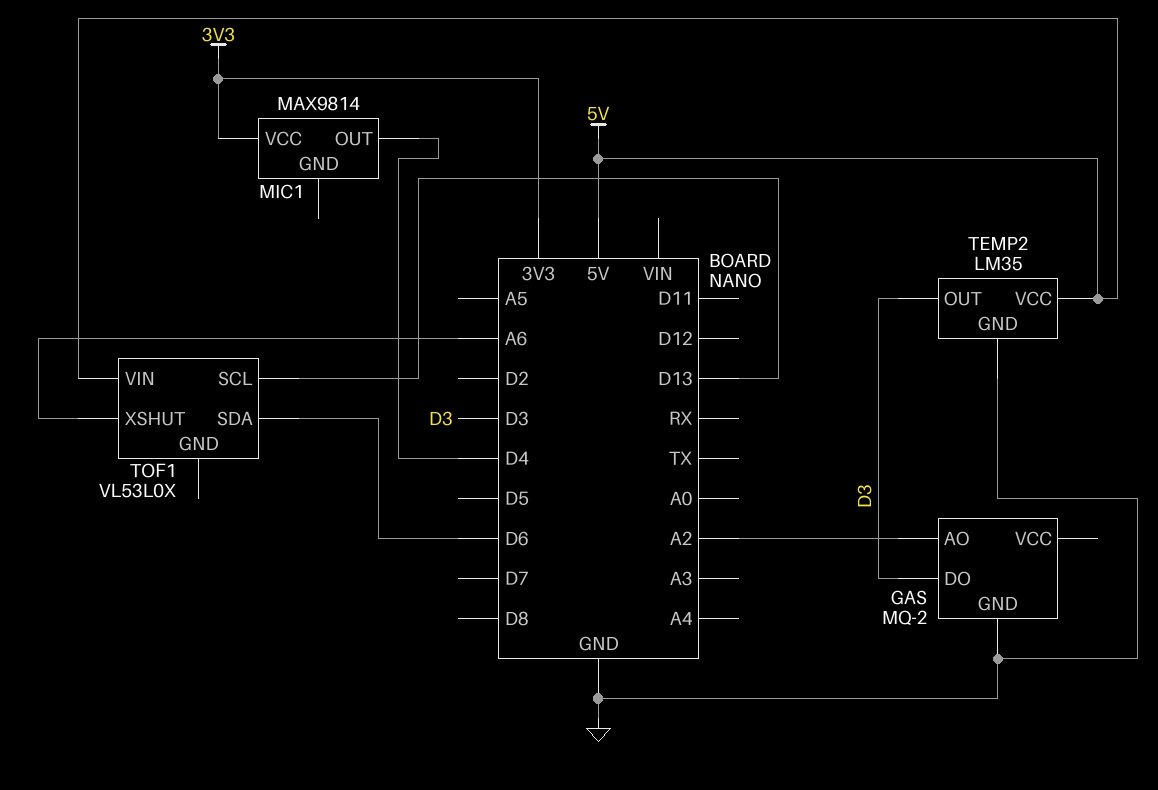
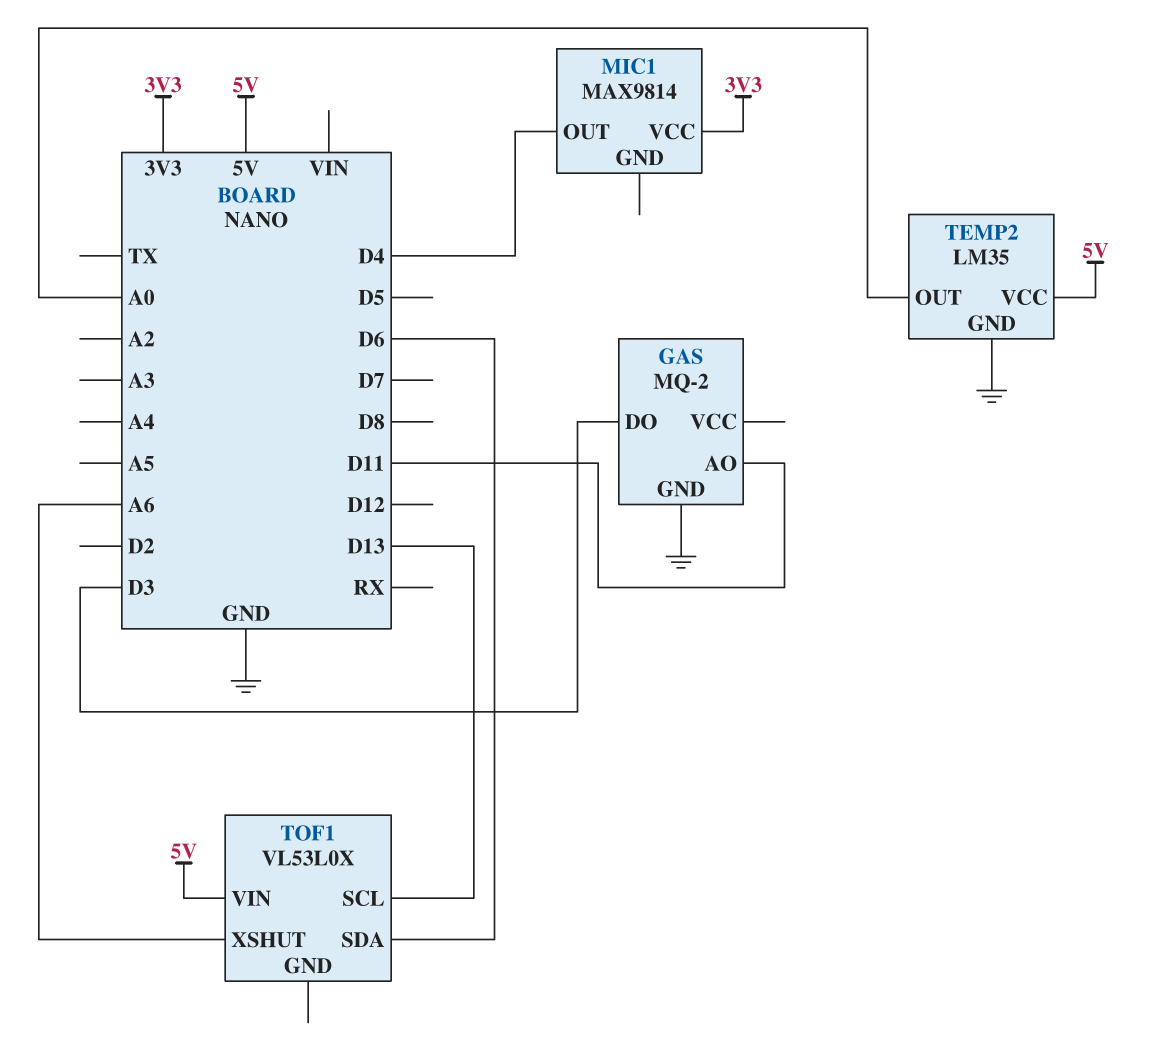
GAS pin AO: A2 -> D11
TEMP2 pin OUT: D3 -> A0

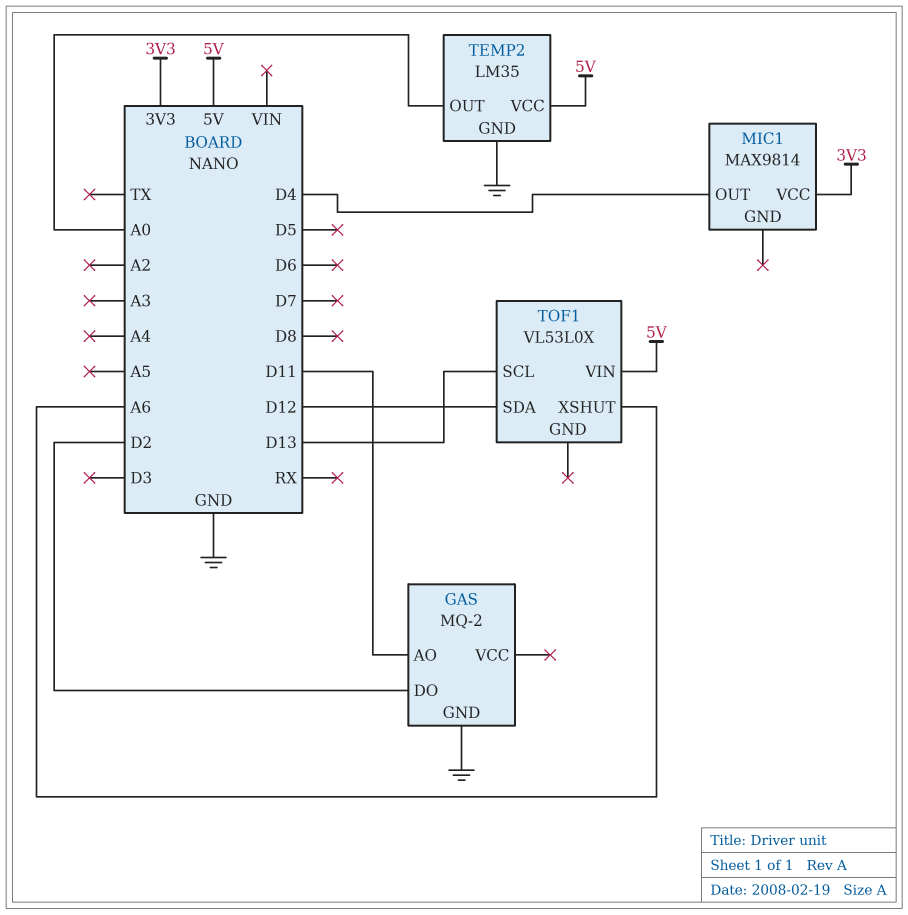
GAS pin DO: D3 -> D2
TOF1 pin SDA: D6 -> D12

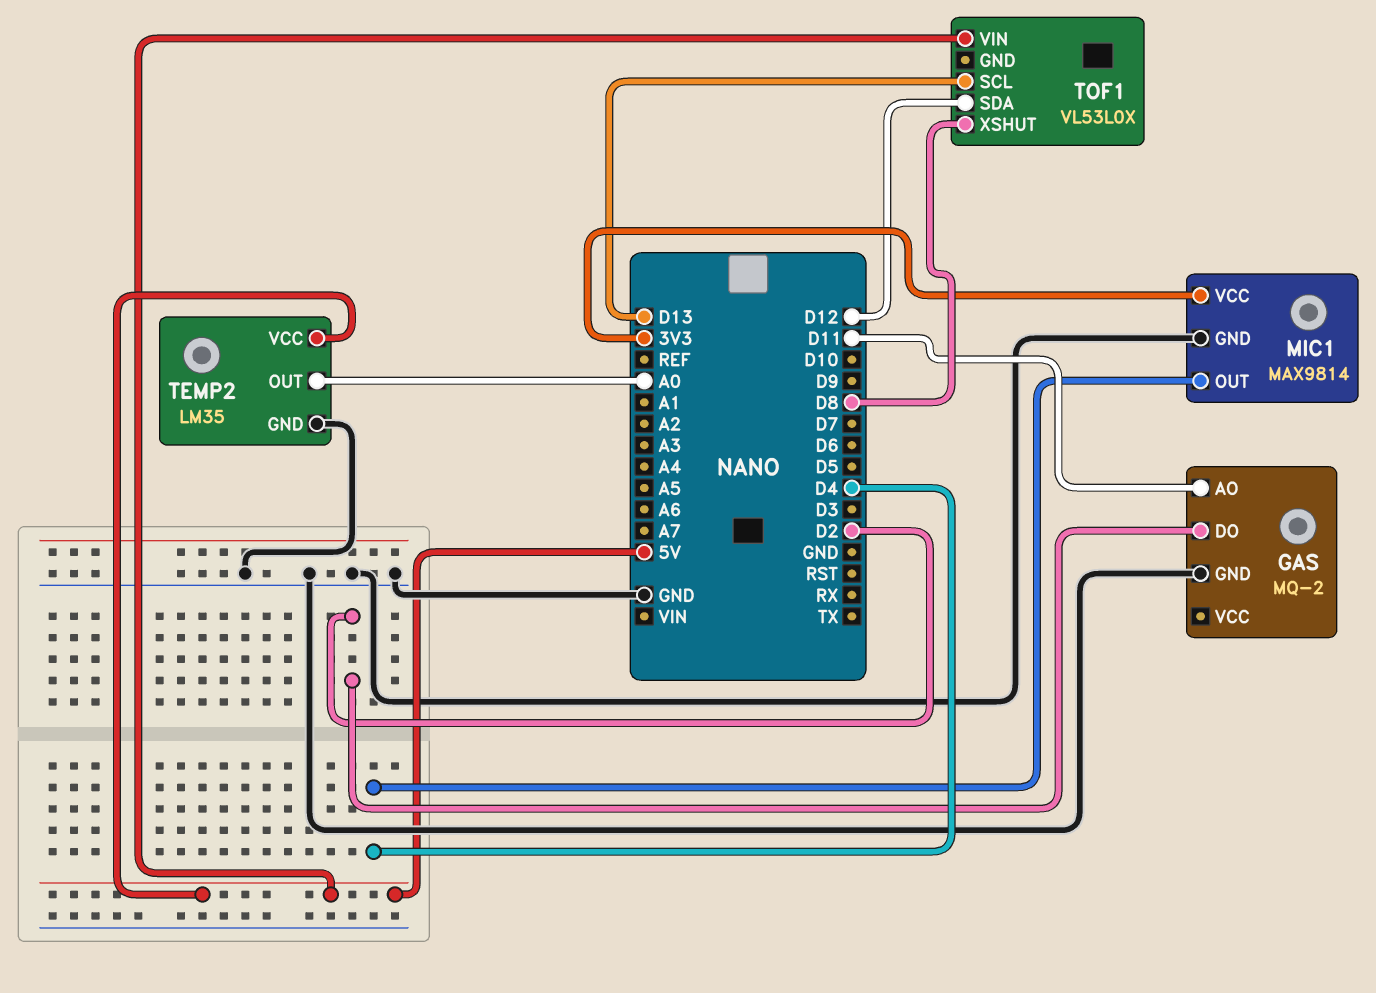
MIC1 pin GND: none -> GND
TOF1 pin XSHUT: A6 -> D8

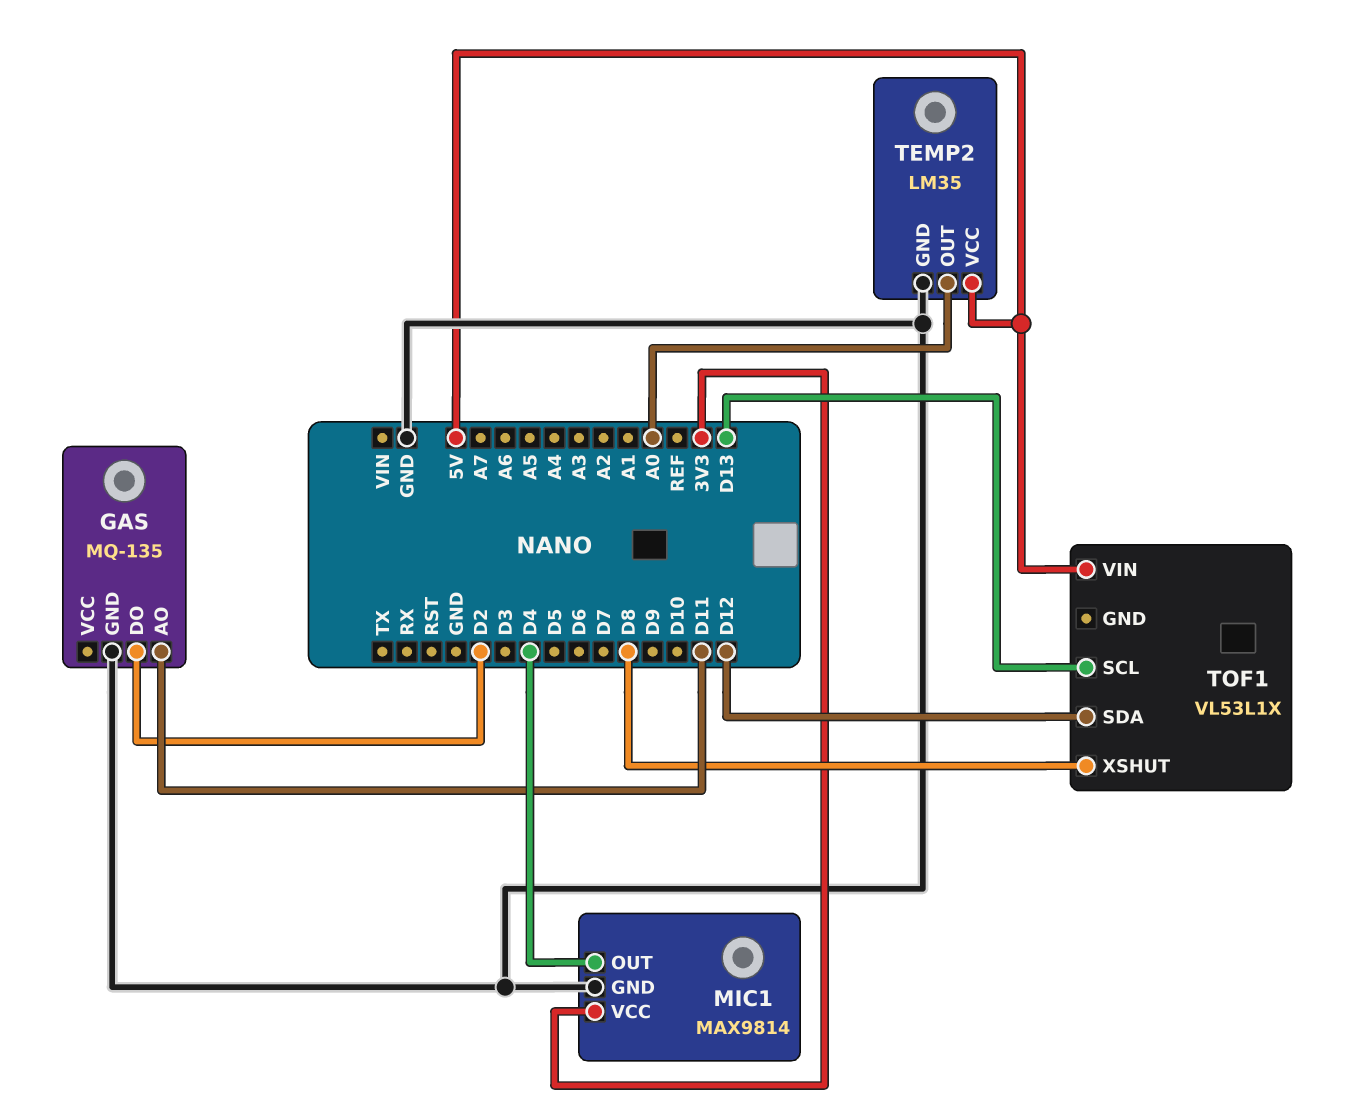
GAS: MQ-2 -> MQ-135
TOF1: VL53L0X -> VL53L1X

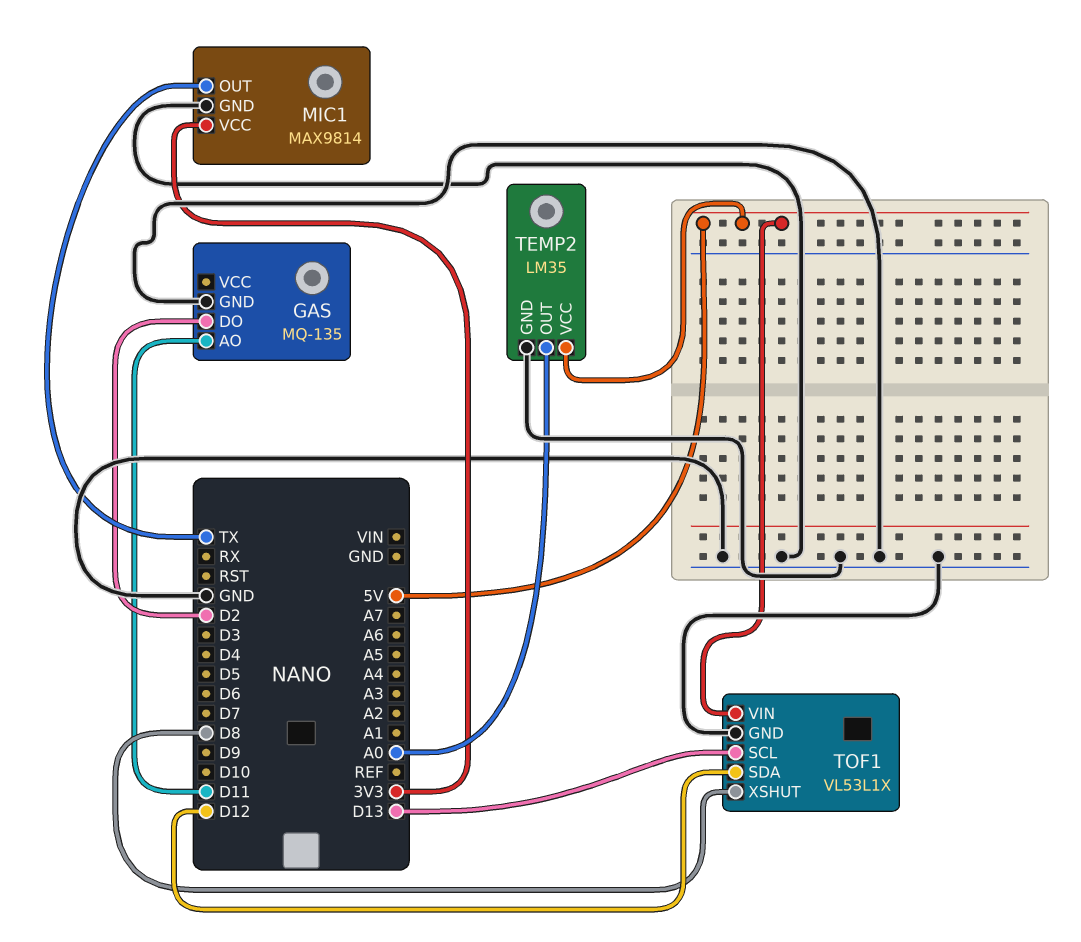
MIC1 pin OUT: D4 -> TX
TOF1 pin GND: none -> GND

